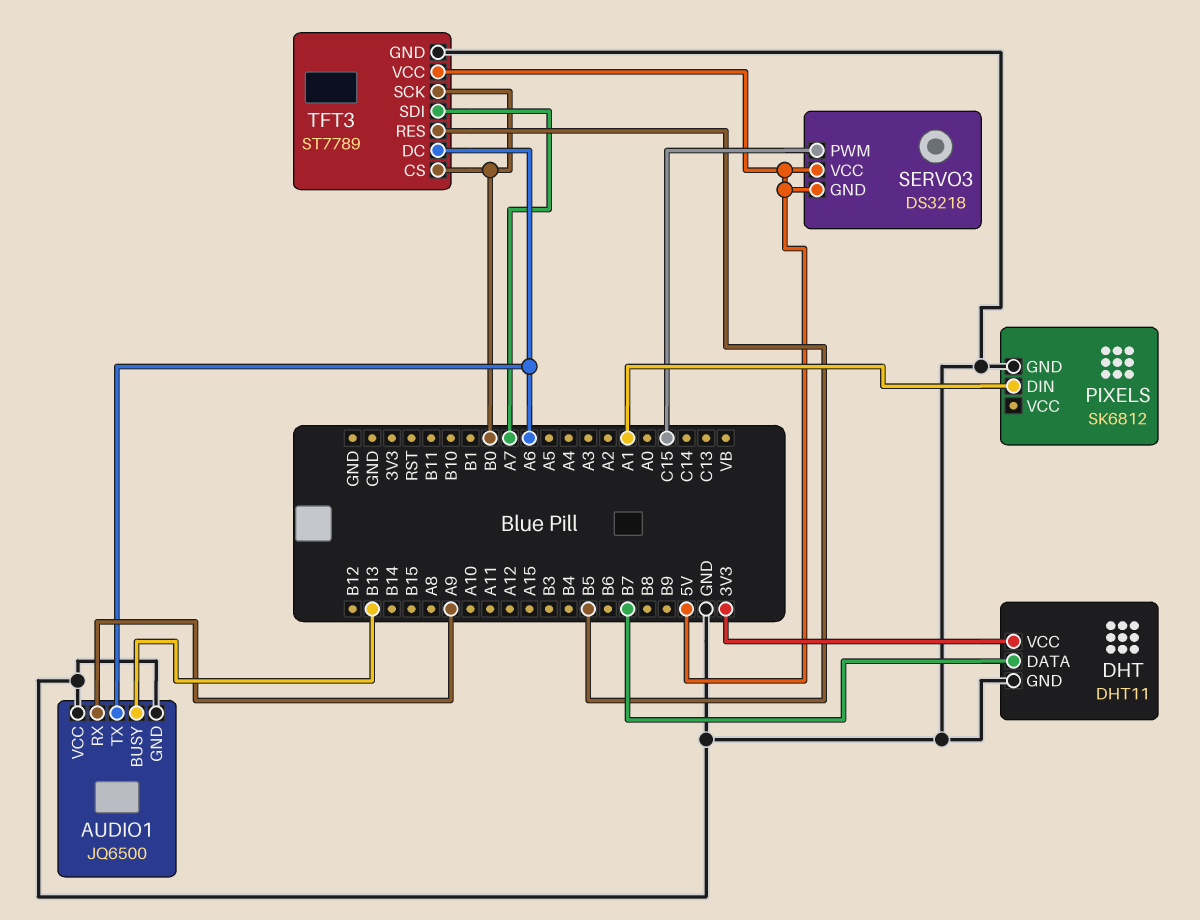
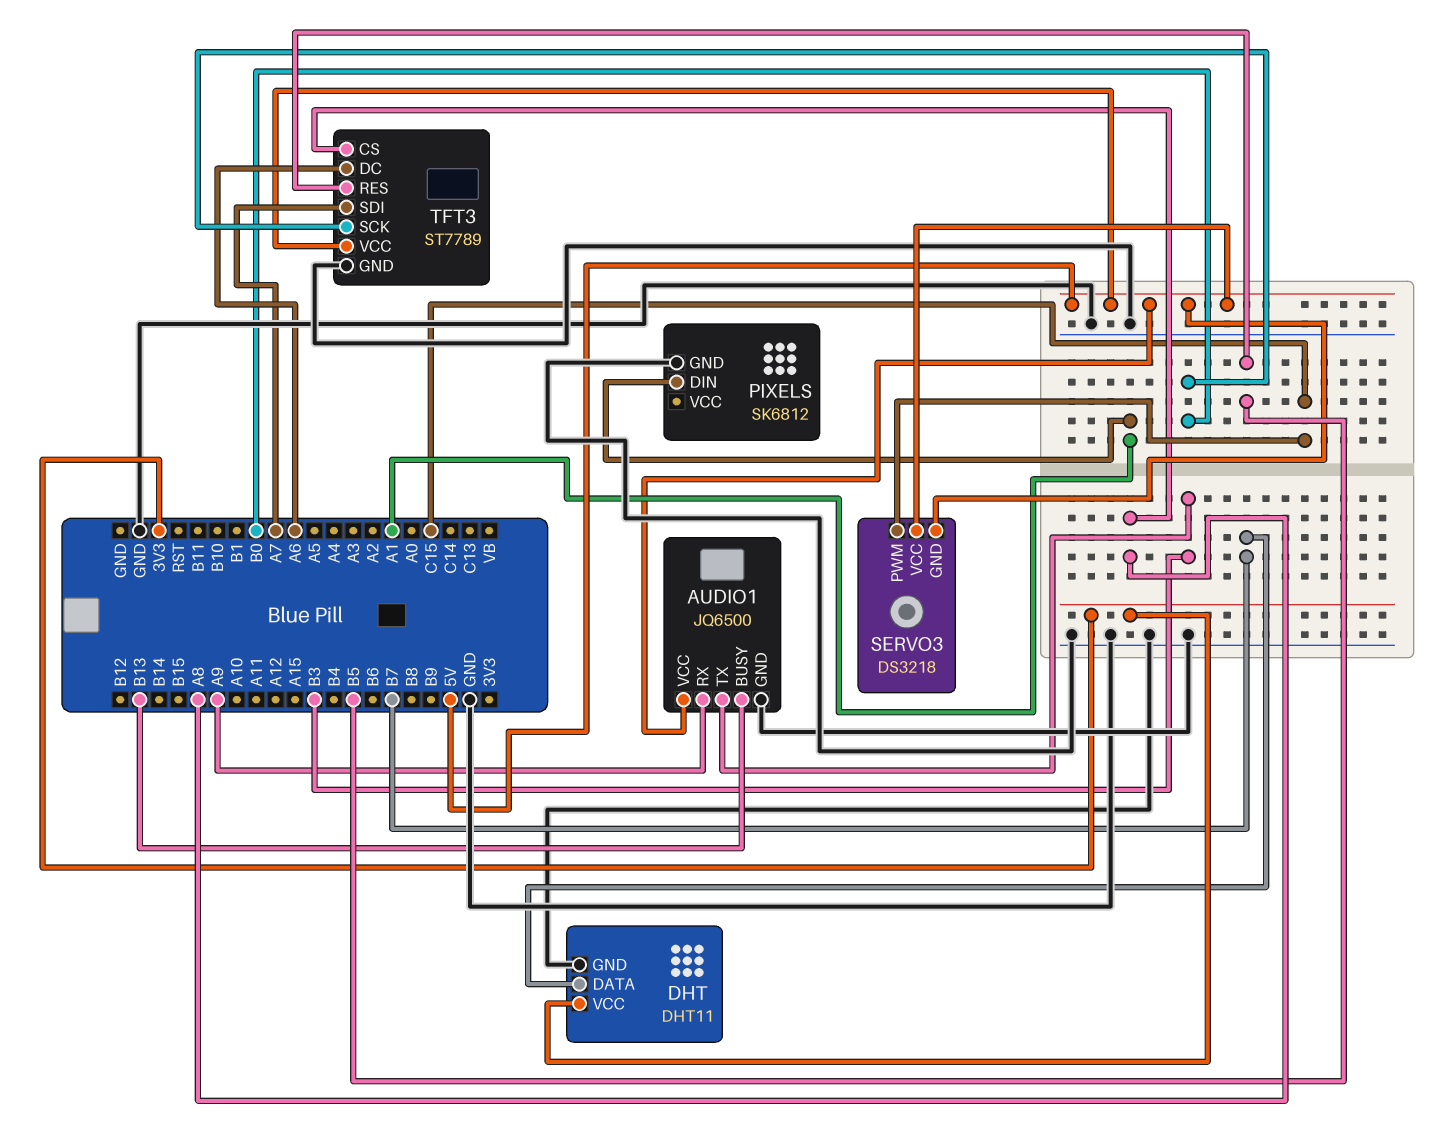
AUDIO1 pin TX: A6 -> B3
AUDIO1 pin VCC: GND -> 5V
TFT3 pin CS: B0 -> A8

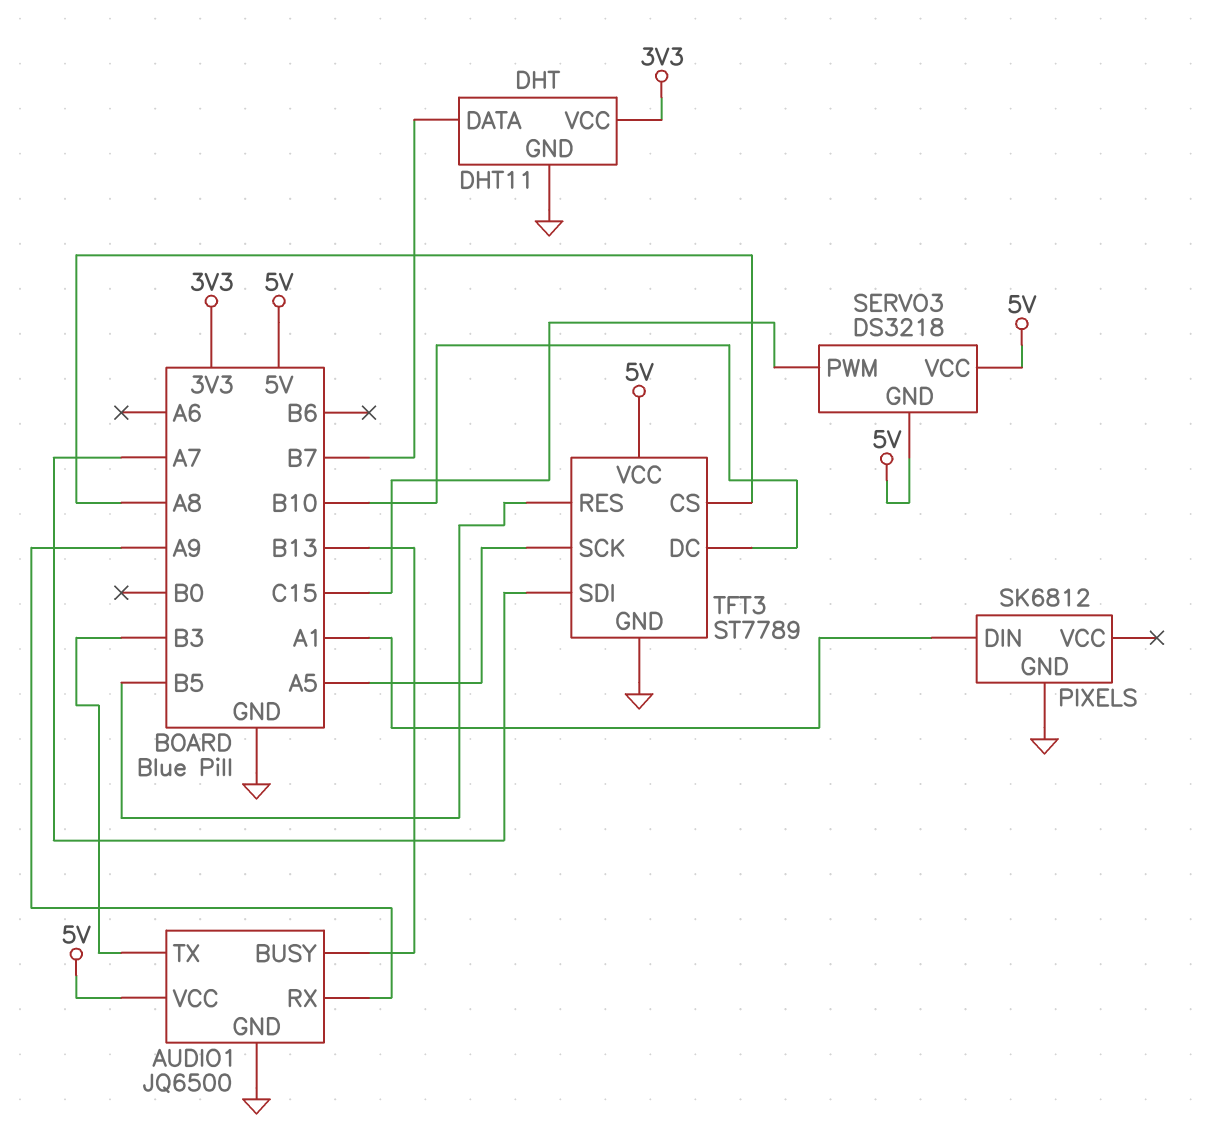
TFT3 pin DC: A6 -> B10
TFT3 pin SCK: B0 -> A5

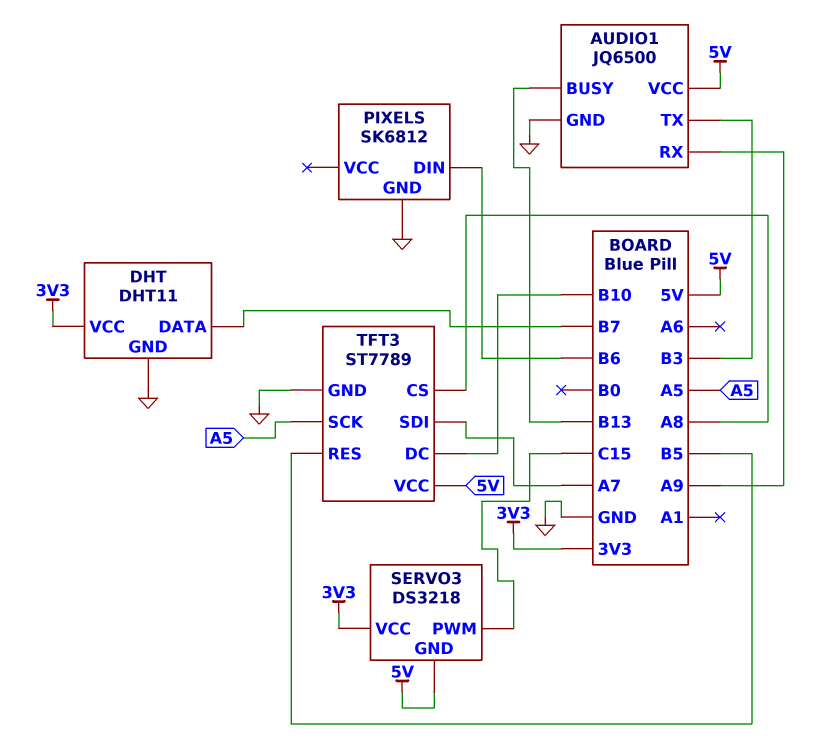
PIXELS pin DIN: A1 -> B6
SERVO3 pin VCC: 5V -> 3V3

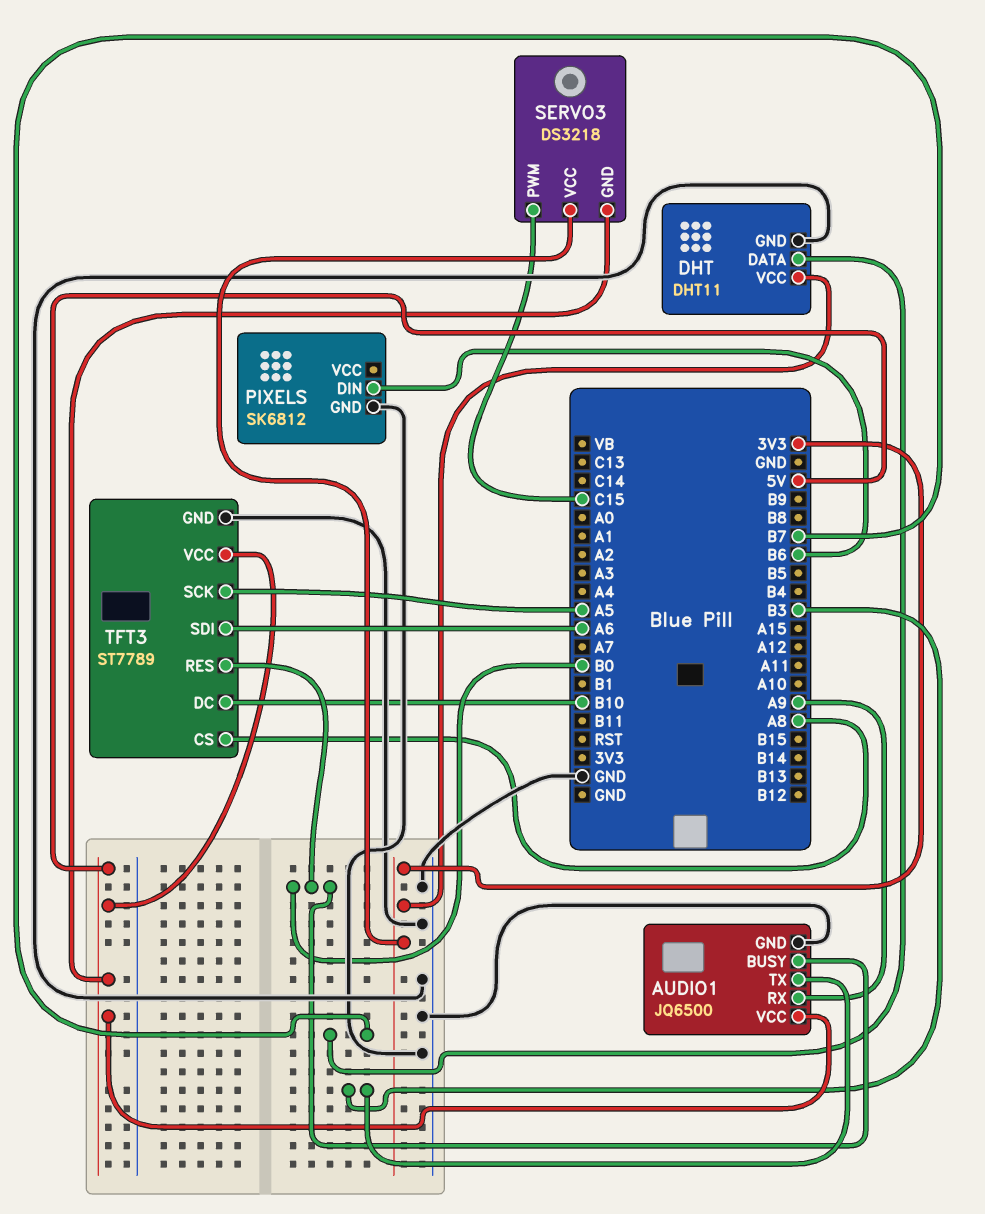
AUDIO1 pin BUSY: B13 -> B0
TFT3 pin RES: B5 -> B0
TFT3 pin SDI: A7 -> A6

